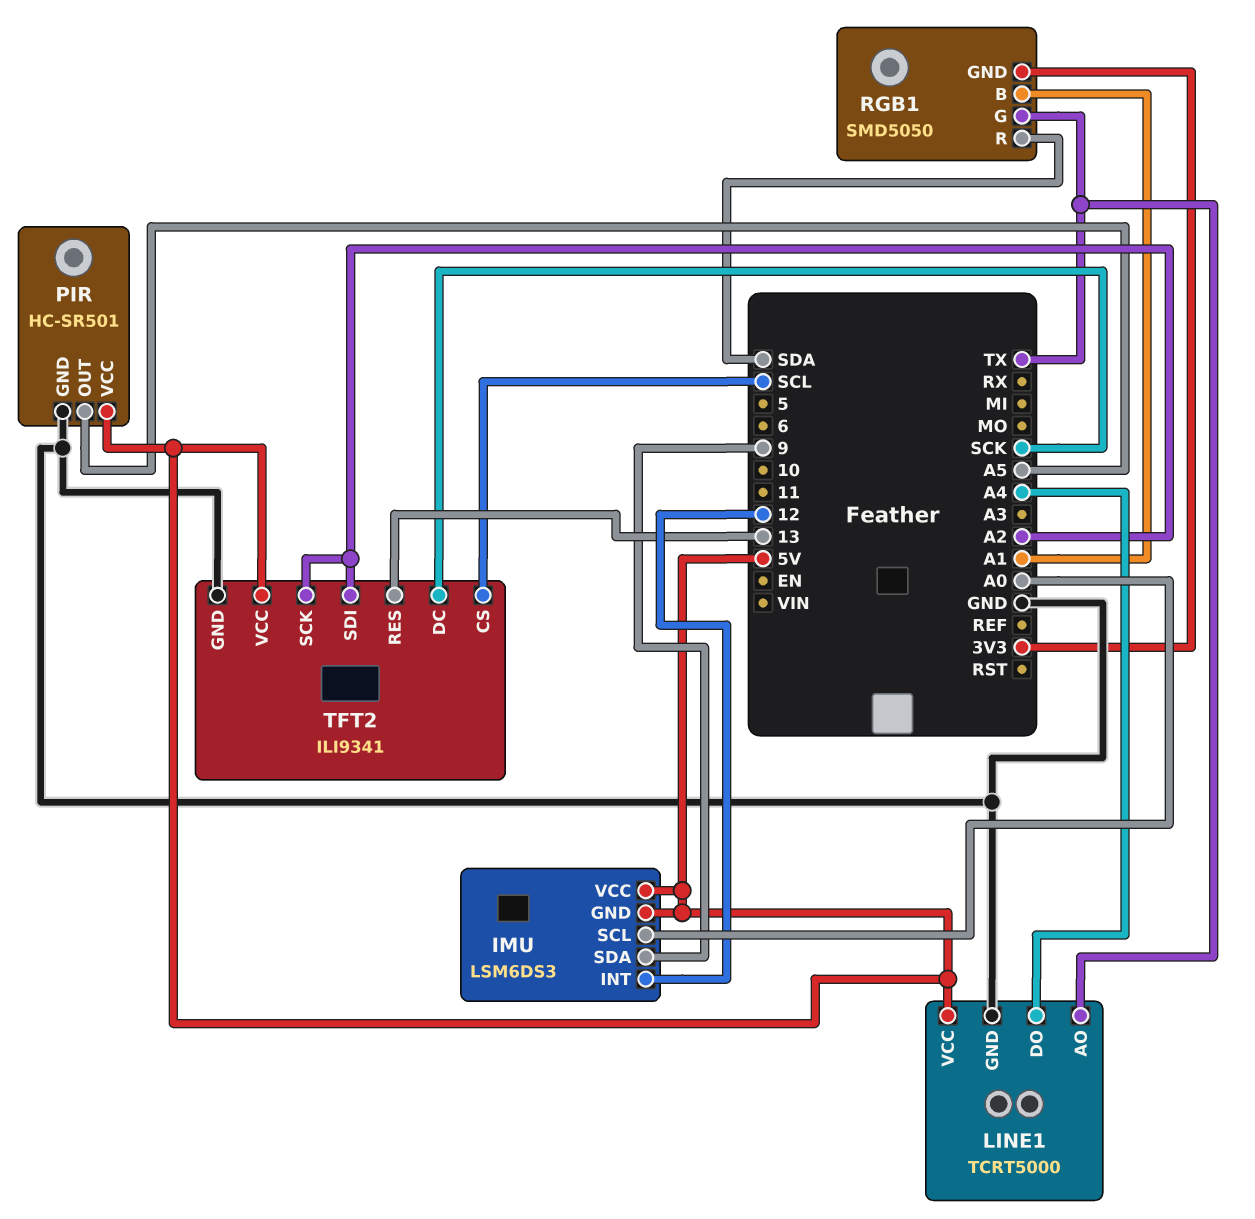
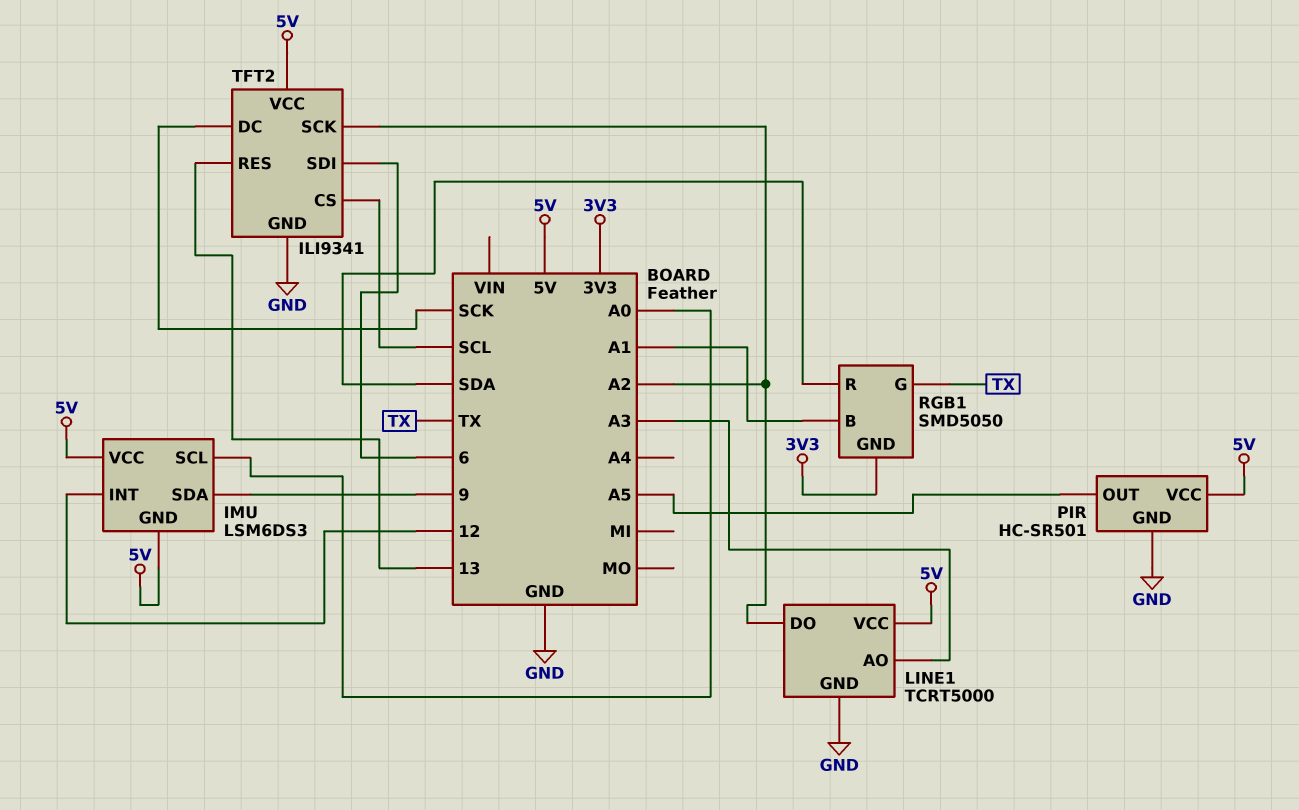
LINE1 pin AO: TX -> A3
LINE1 pin DO: A4 -> A2
TFT2 pin SDI: A2 -> 6

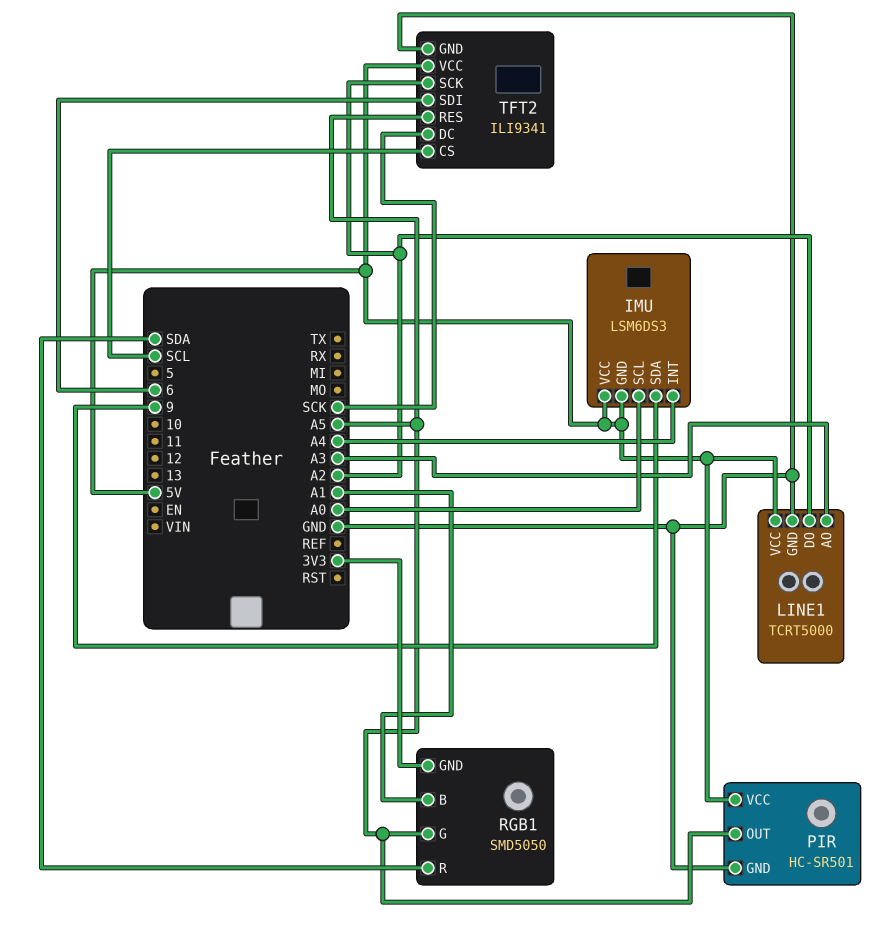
IMU pin INT: 12 -> A4
RGB1 pin G: TX -> A5
TFT2 pin RES: 13 -> A5

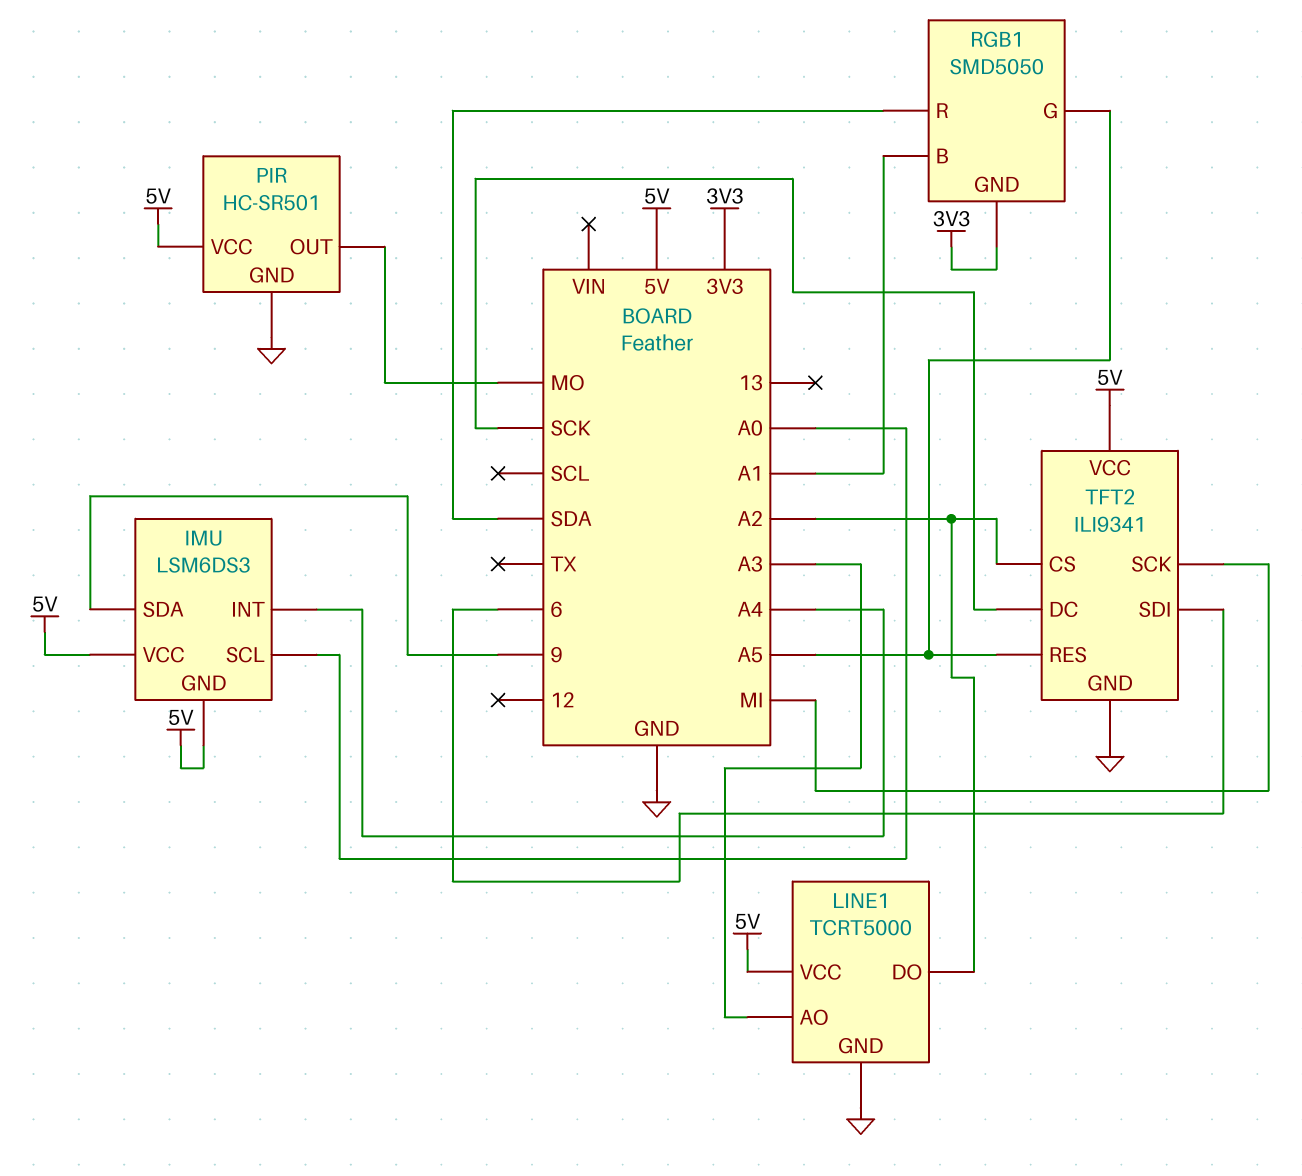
PIR pin OUT: A5 -> MO
TFT2 pin CS: SCL -> A2
TFT2 pin SCK: A2 -> MI

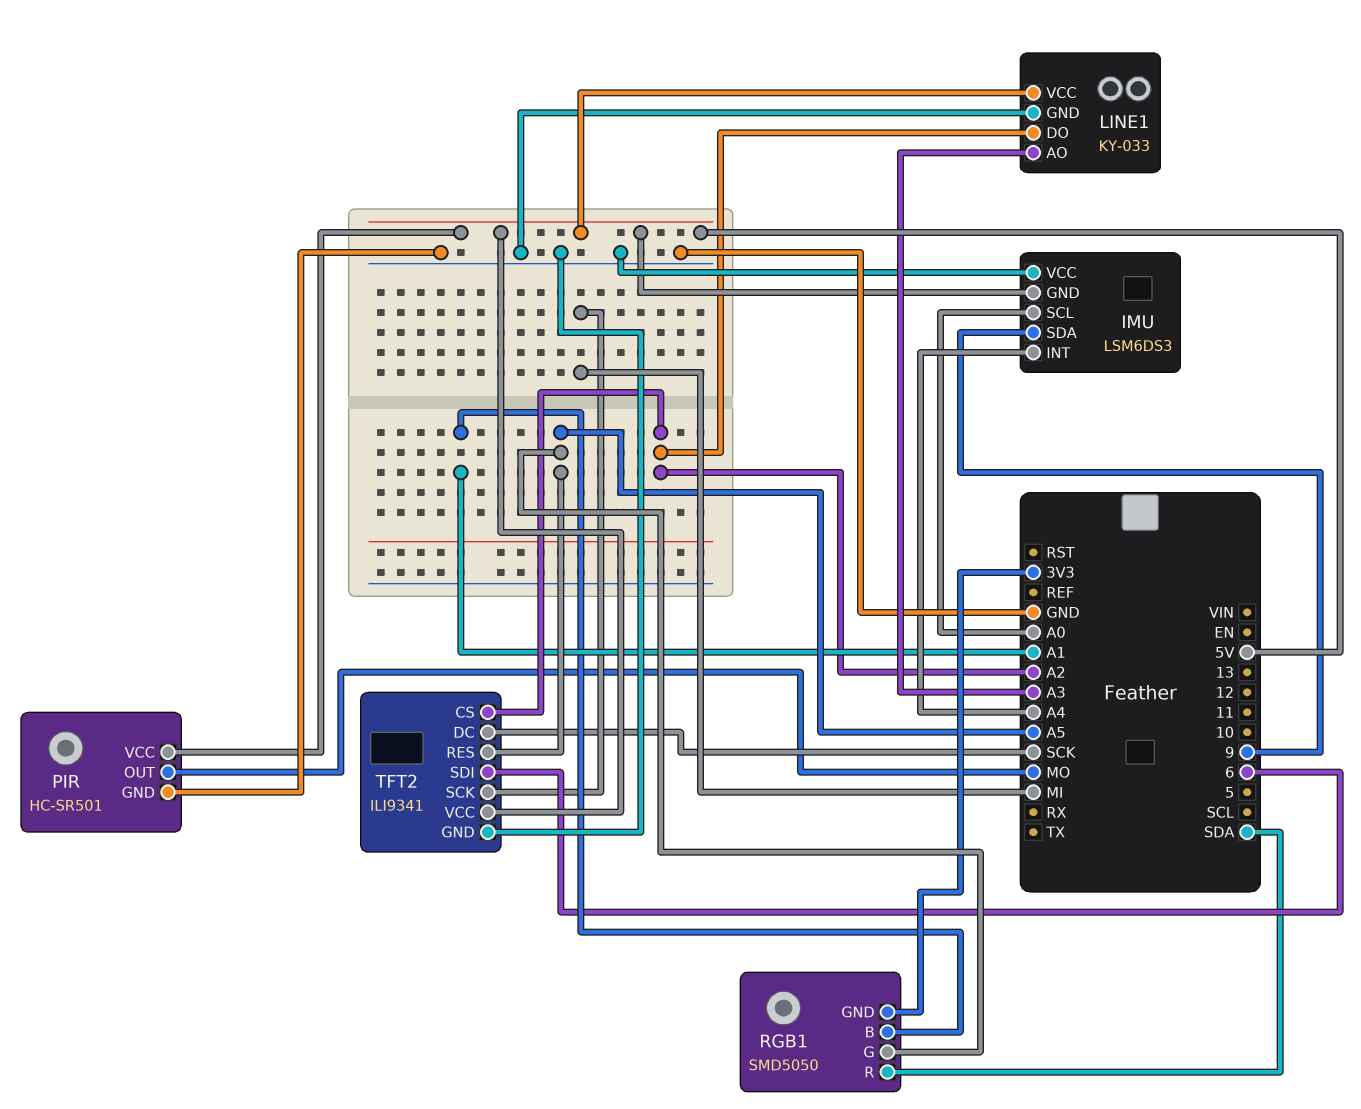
IMU pin VCC: 5V -> GND
LINE1: TCRT5000 -> KY-033

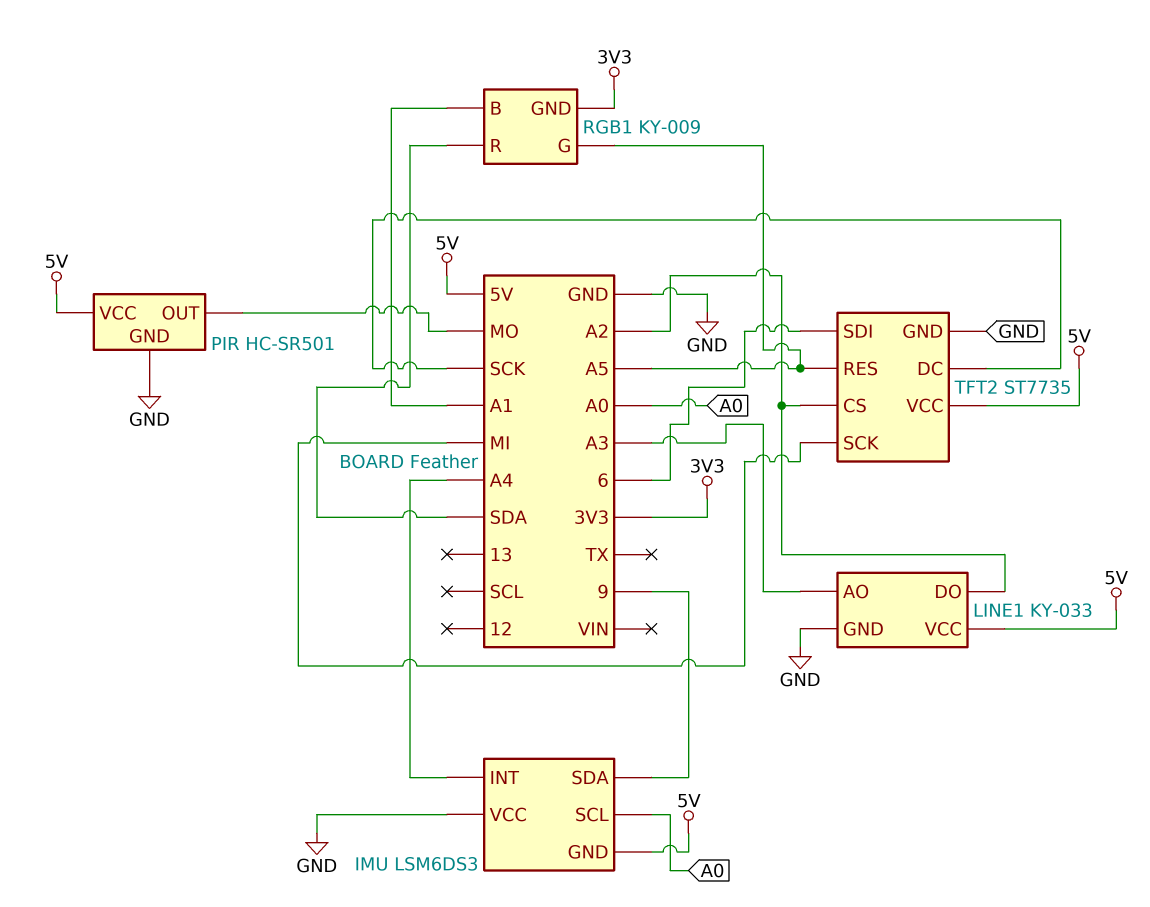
RGB1: SMD5050 -> KY-009
TFT2: ILI9341 -> ST7735

